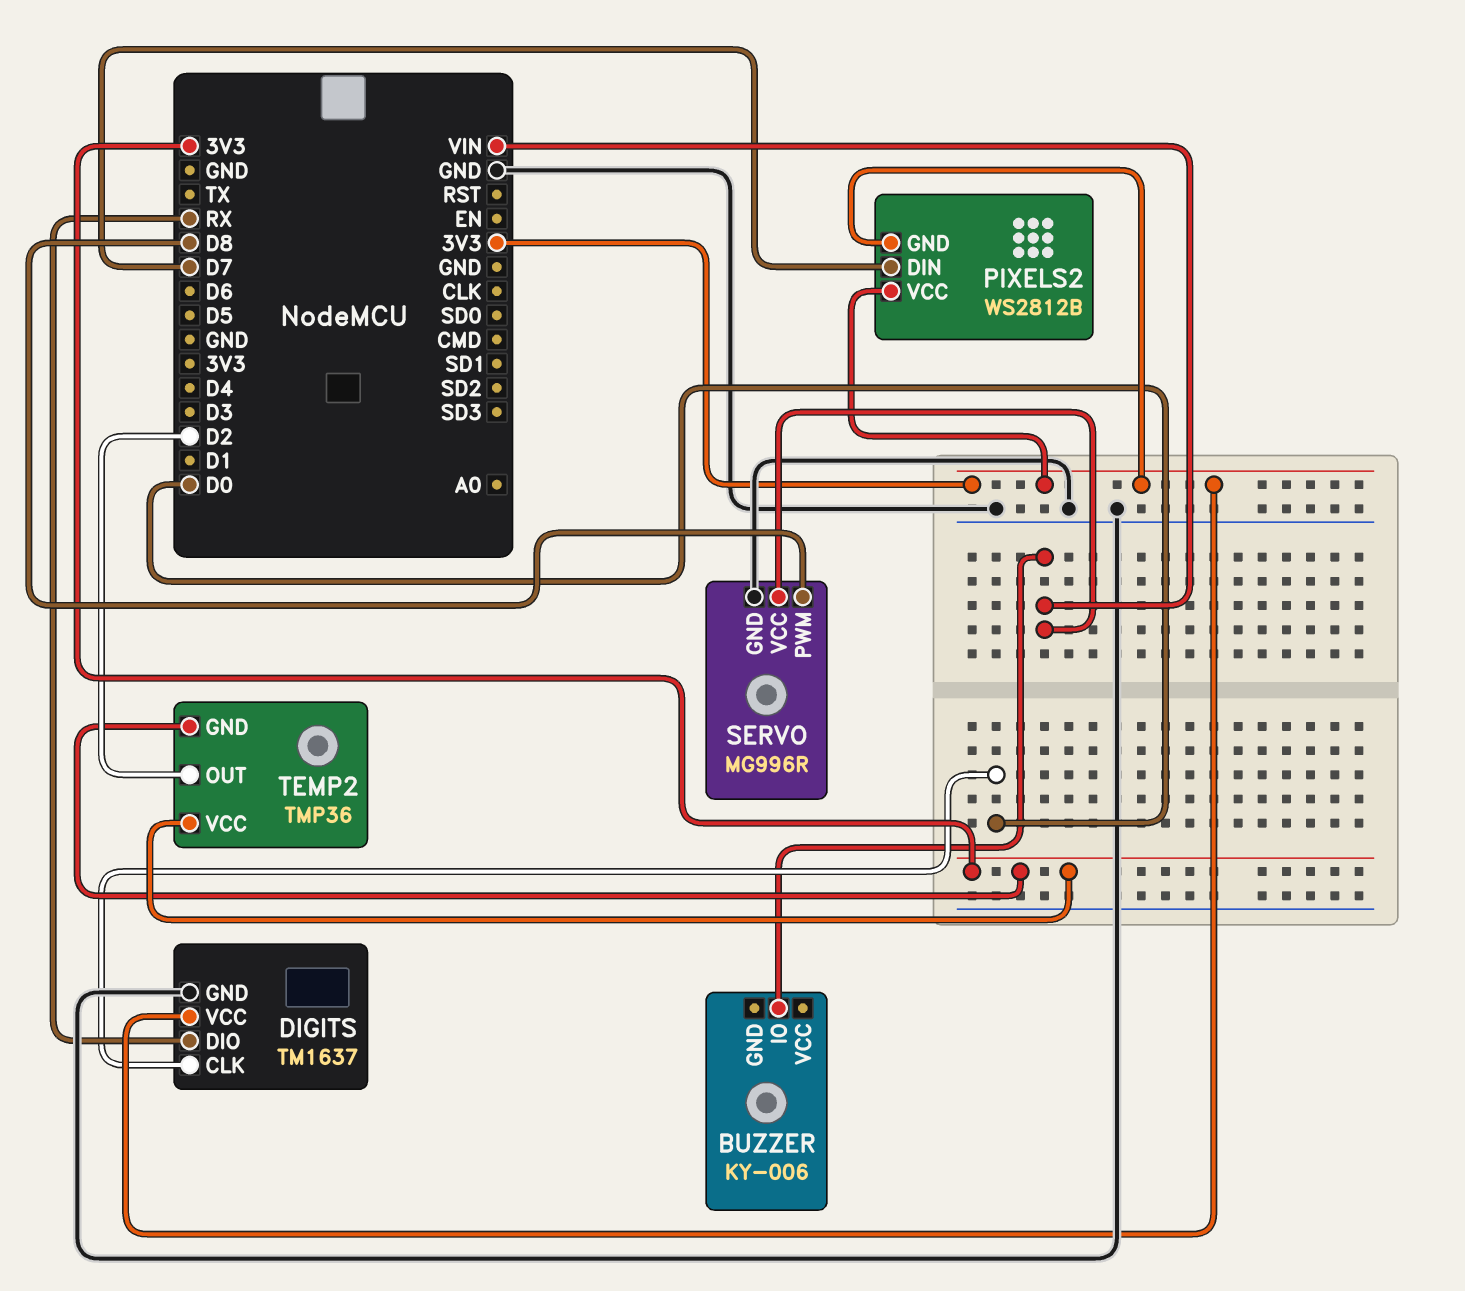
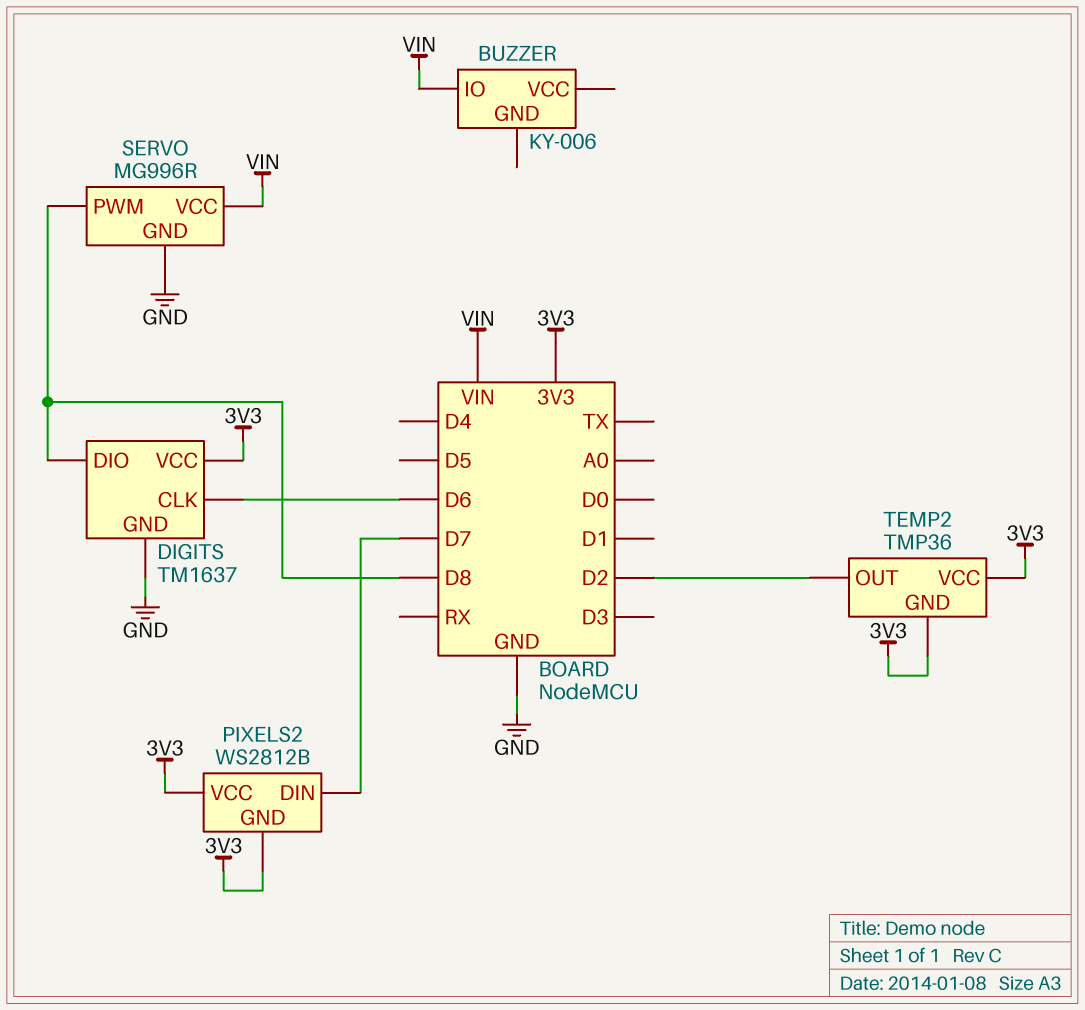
DIGITS pin CLK: D0 -> D6
DIGITS pin DIO: RX -> D8

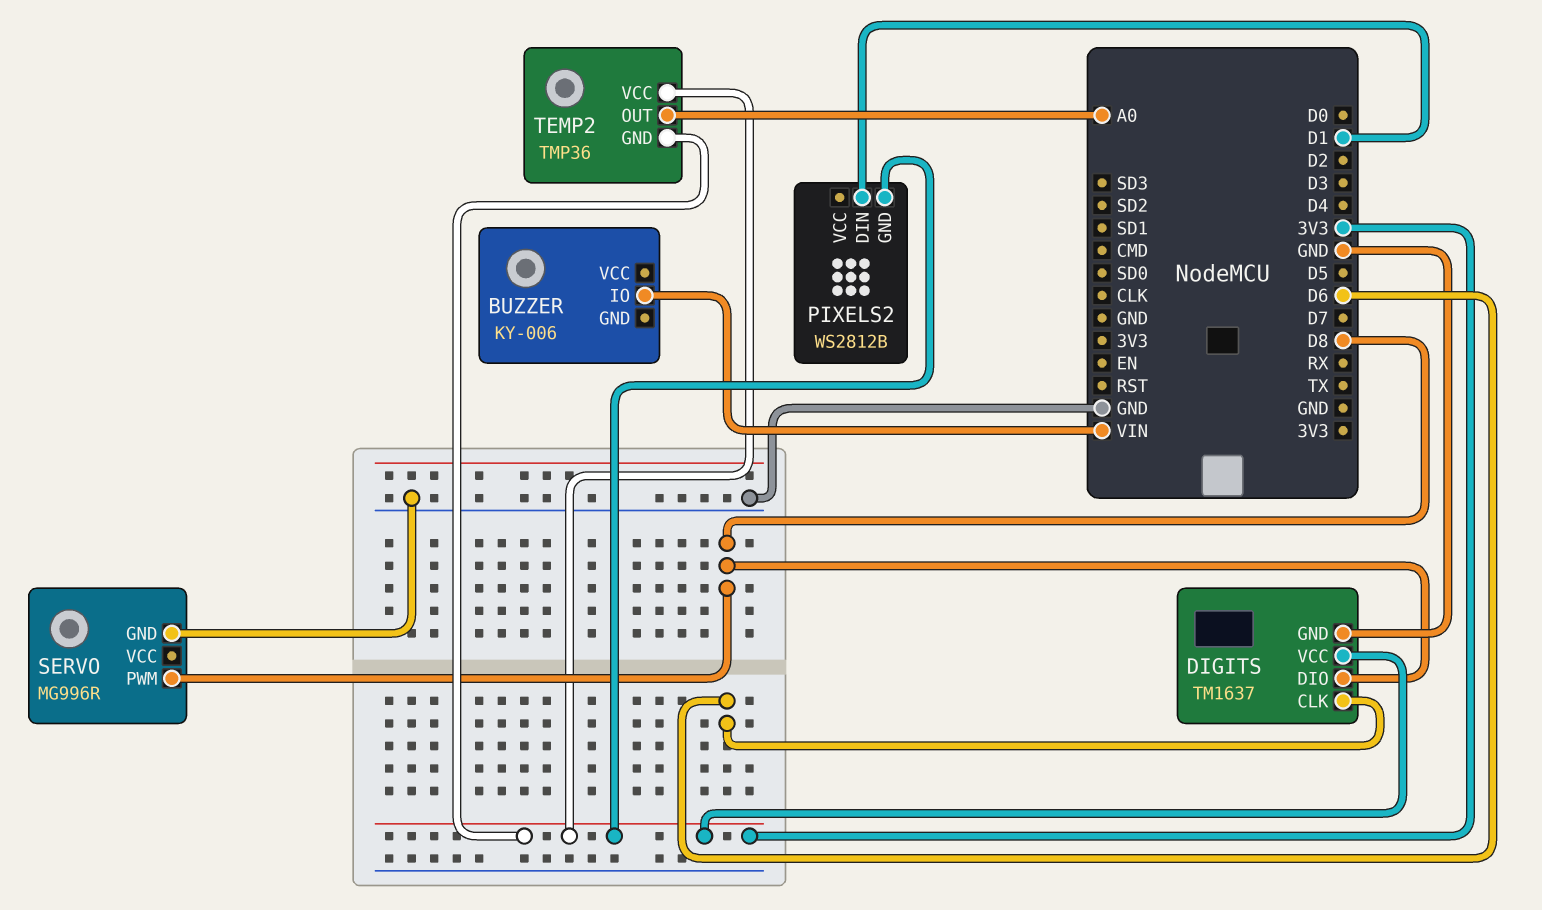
PIXELS2 pin DIN: D7 -> D1
PIXELS2 pin VCC: 3V3 -> none
SERVO pin VCC: VIN -> none
TEMP2 pin OUT: D2 -> A0

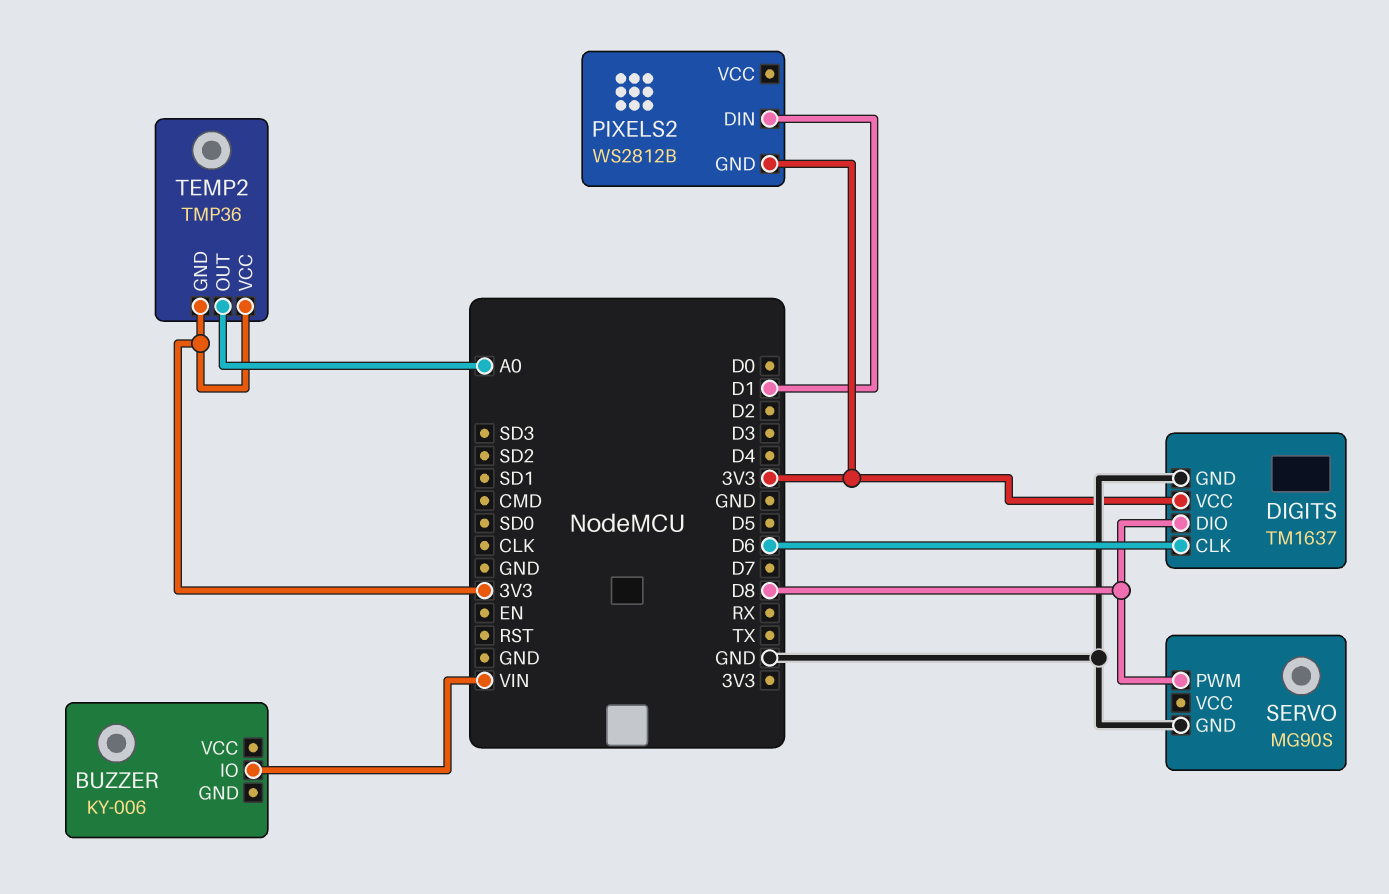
SERVO: MG996R -> MG90S

